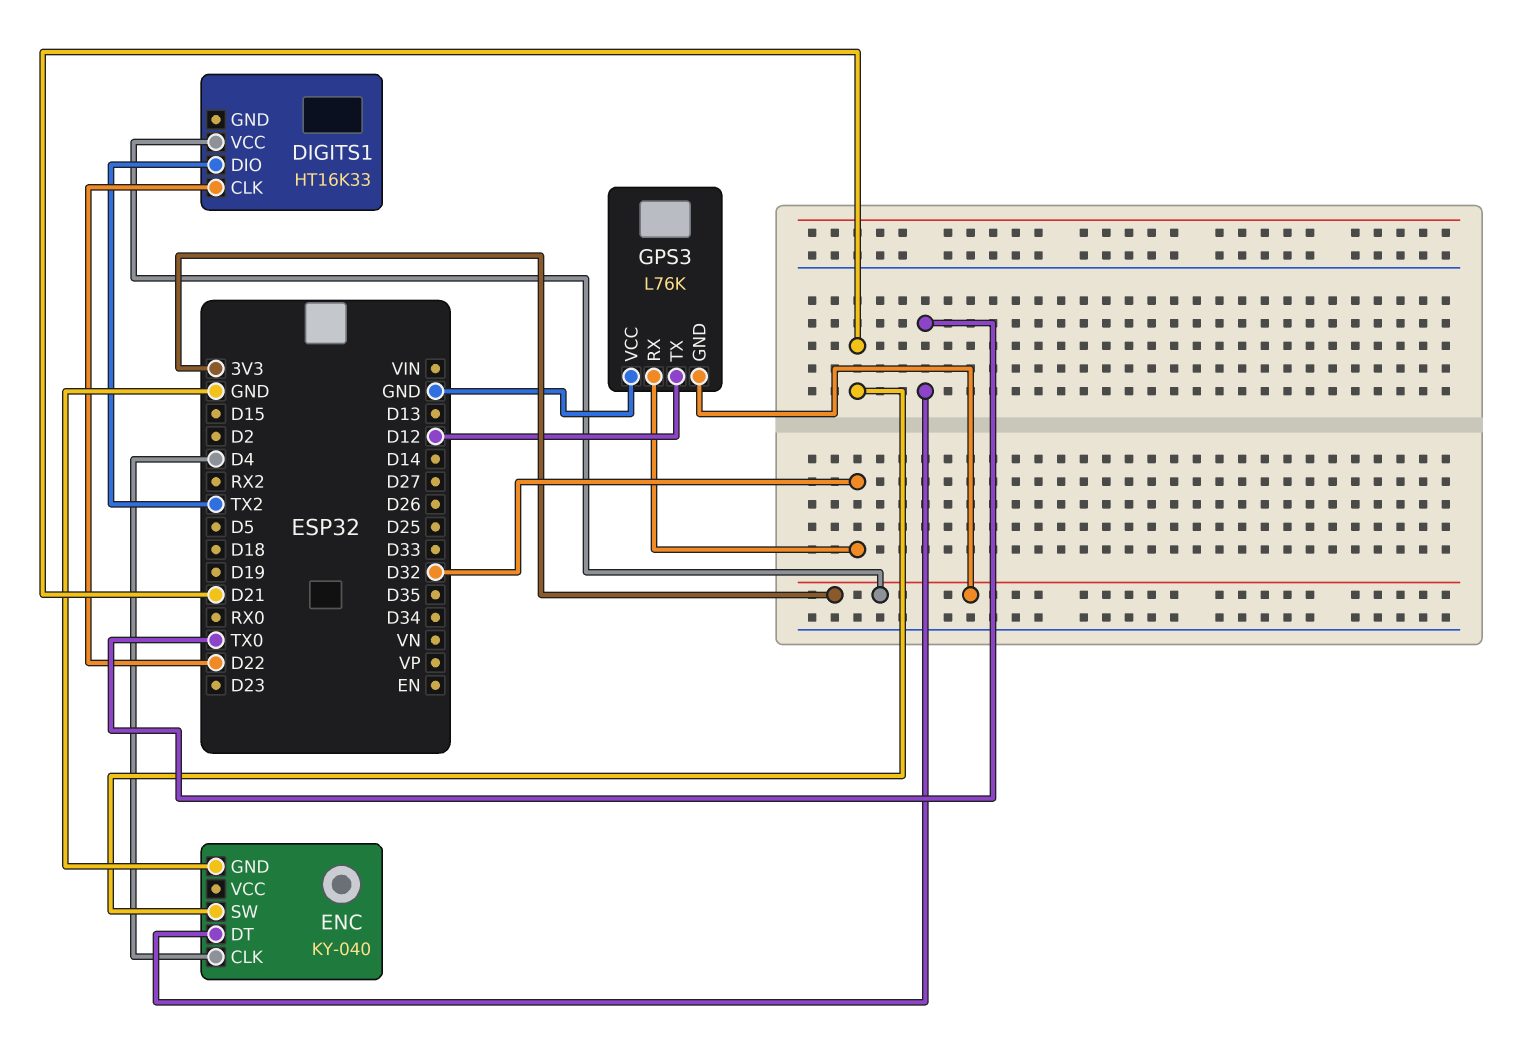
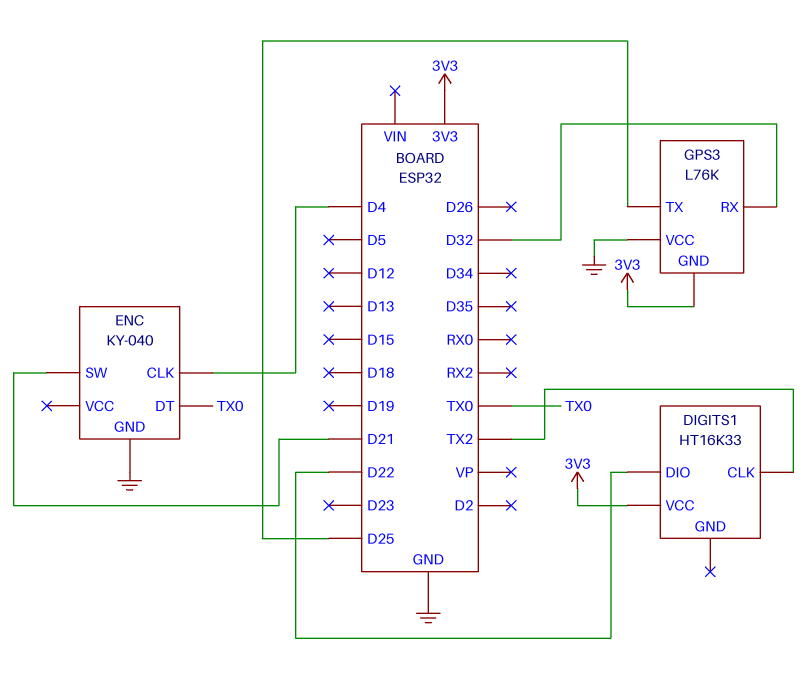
DIGITS1 pin CLK: D22 -> TX2
DIGITS1 pin DIO: TX2 -> D22
GPS3 pin TX: D12 -> D25

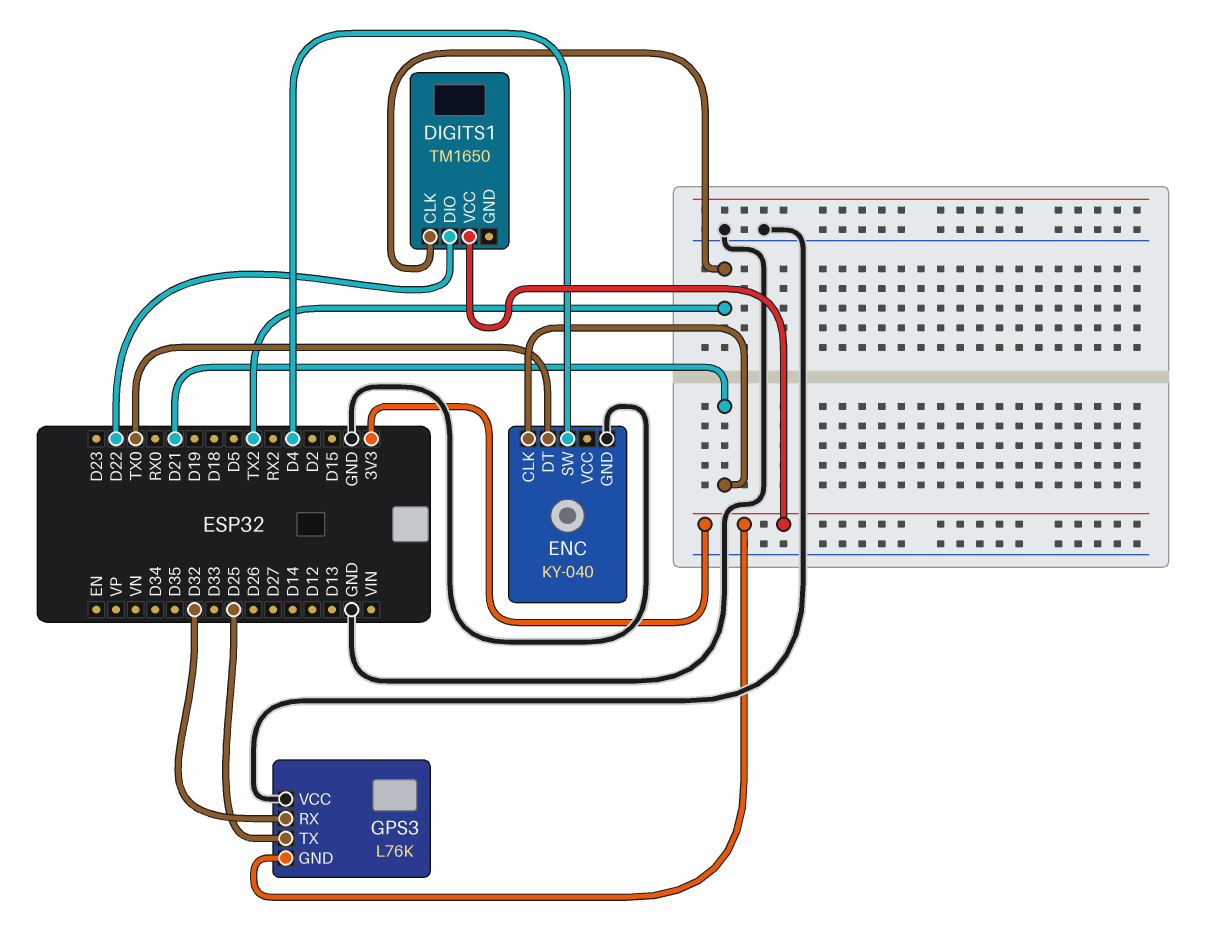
DIGITS1: HT16K33 -> TM1650
ENC pin CLK: D4 -> D21
ENC pin SW: D21 -> D4

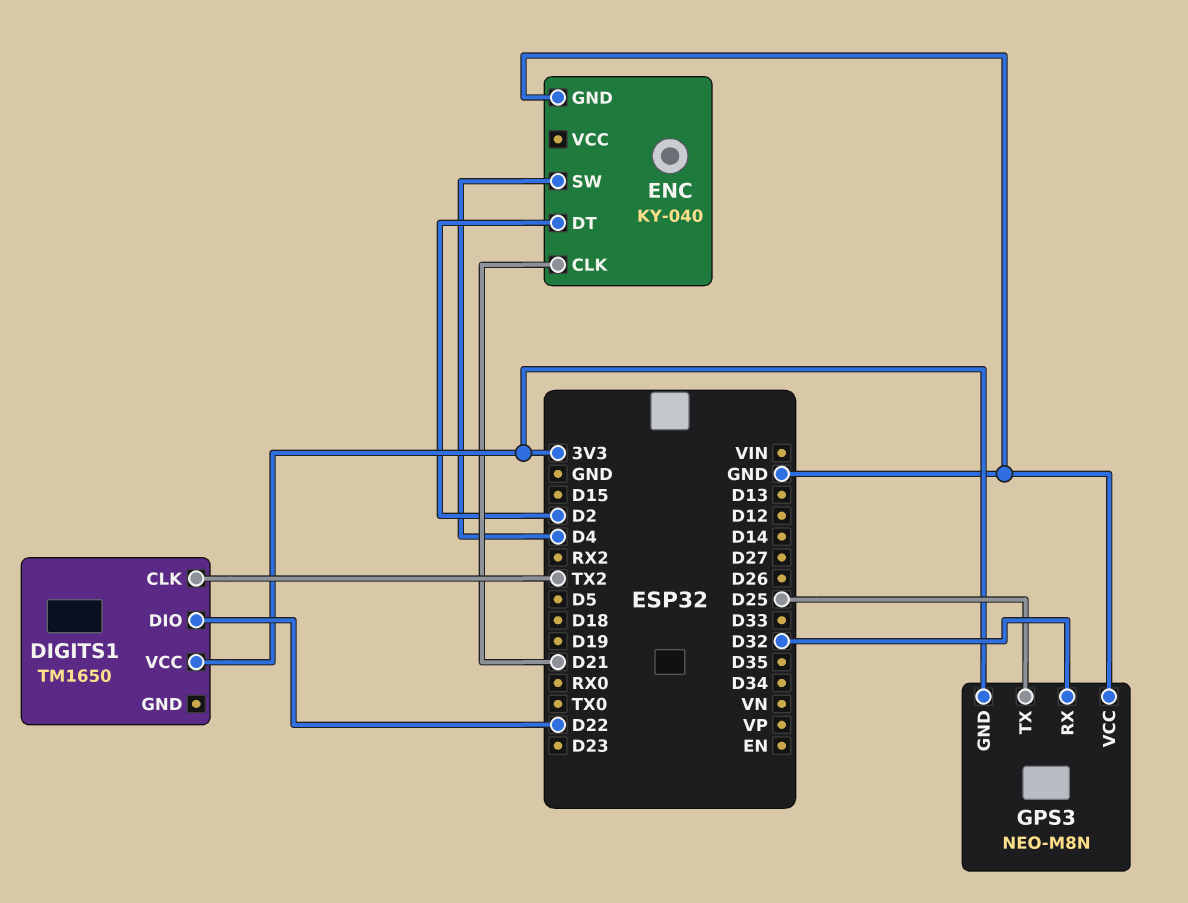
ENC pin DT: TX0 -> D2
GPS3: L76K -> NEO-M8N

